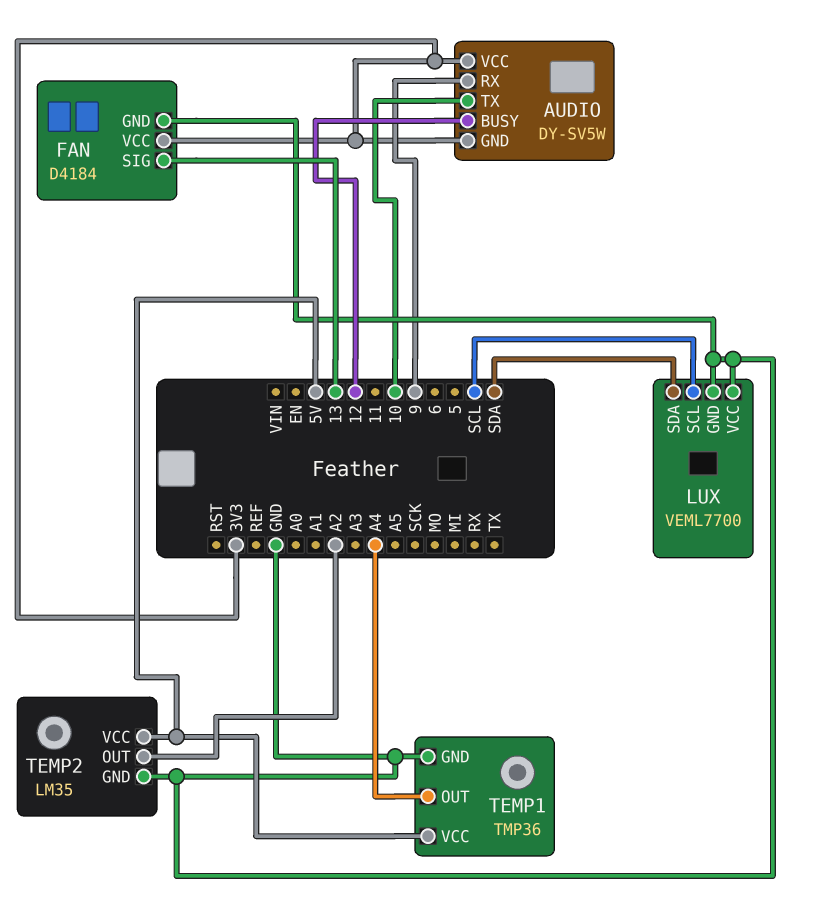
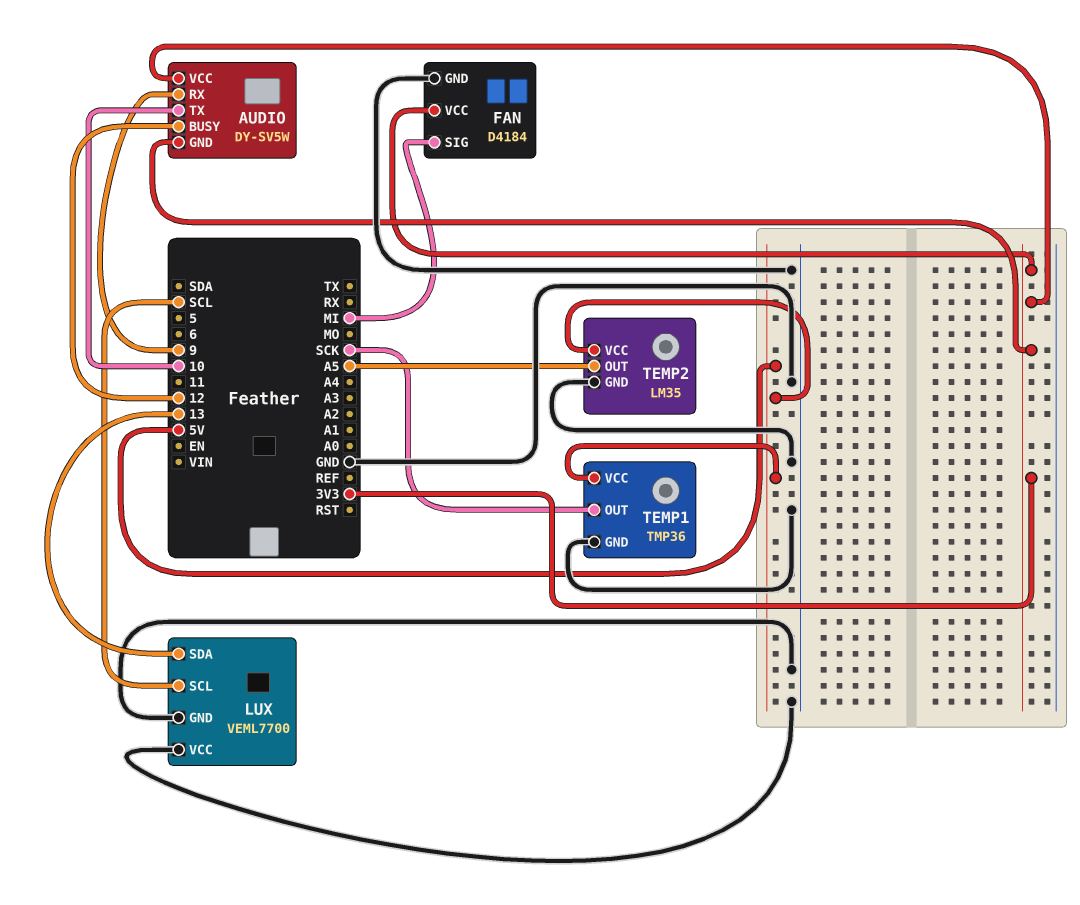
FAN pin SIG: 13 -> MI
LUX pin SDA: SDA -> 13
TEMP1 pin OUT: A4 -> SCK
TEMP2 pin OUT: A2 -> A5

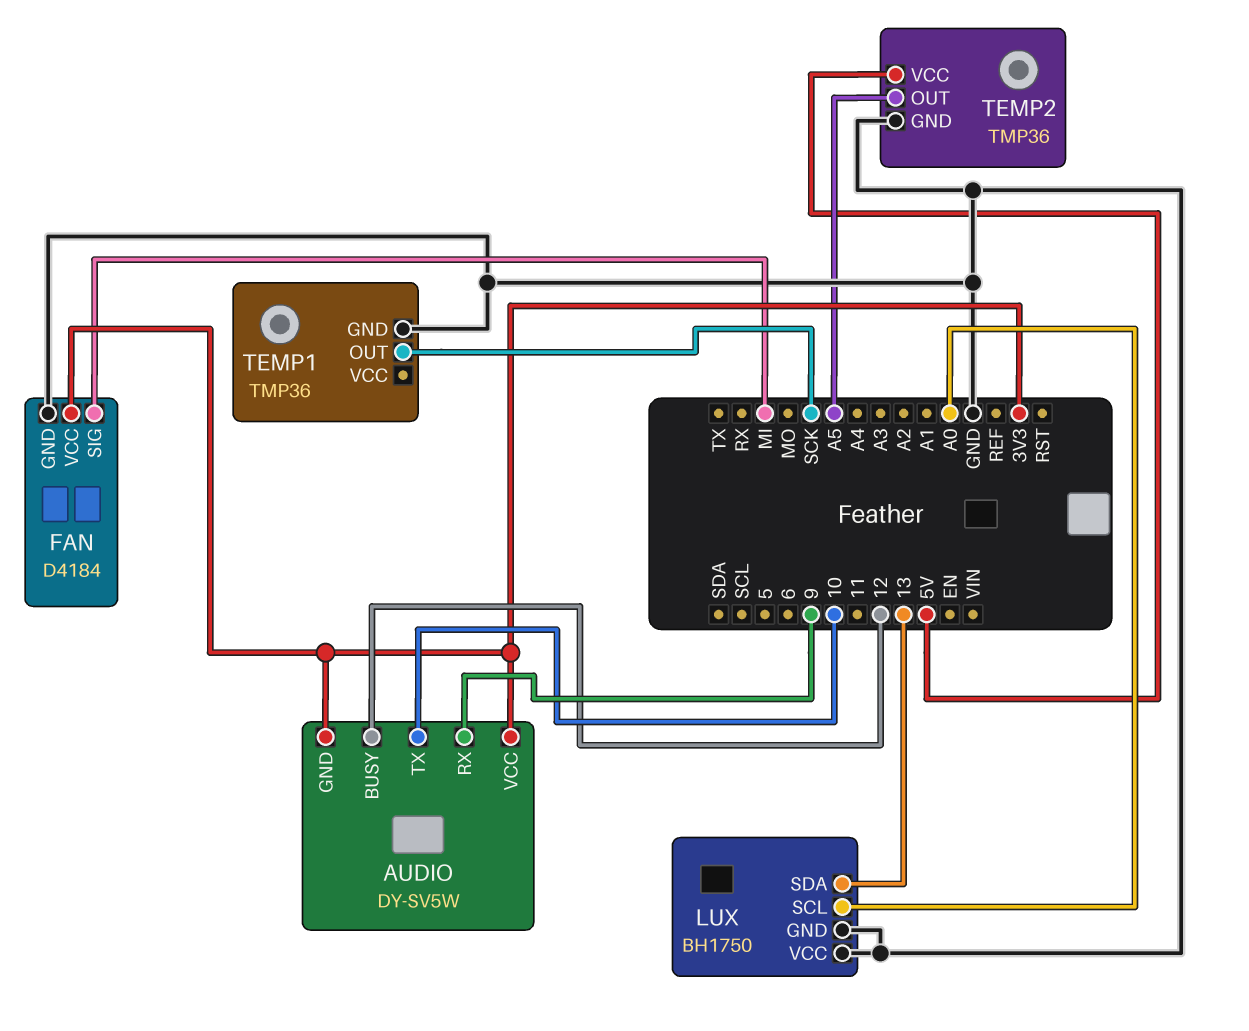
LUX: VEML7700 -> BH1750
LUX pin SCL: SCL -> A0
TEMP1 pin VCC: 5V -> none
TEMP2: LM35 -> TMP36

